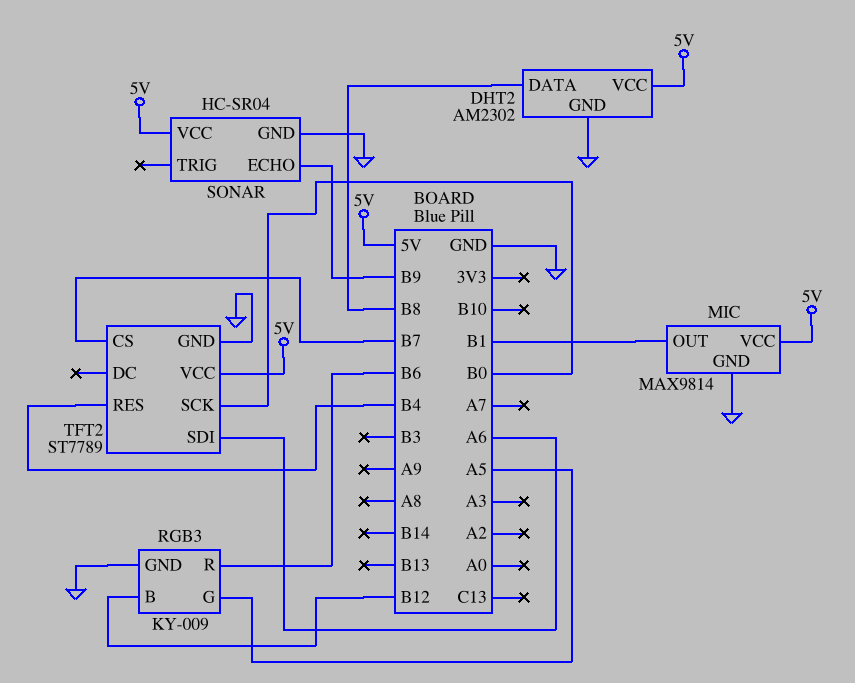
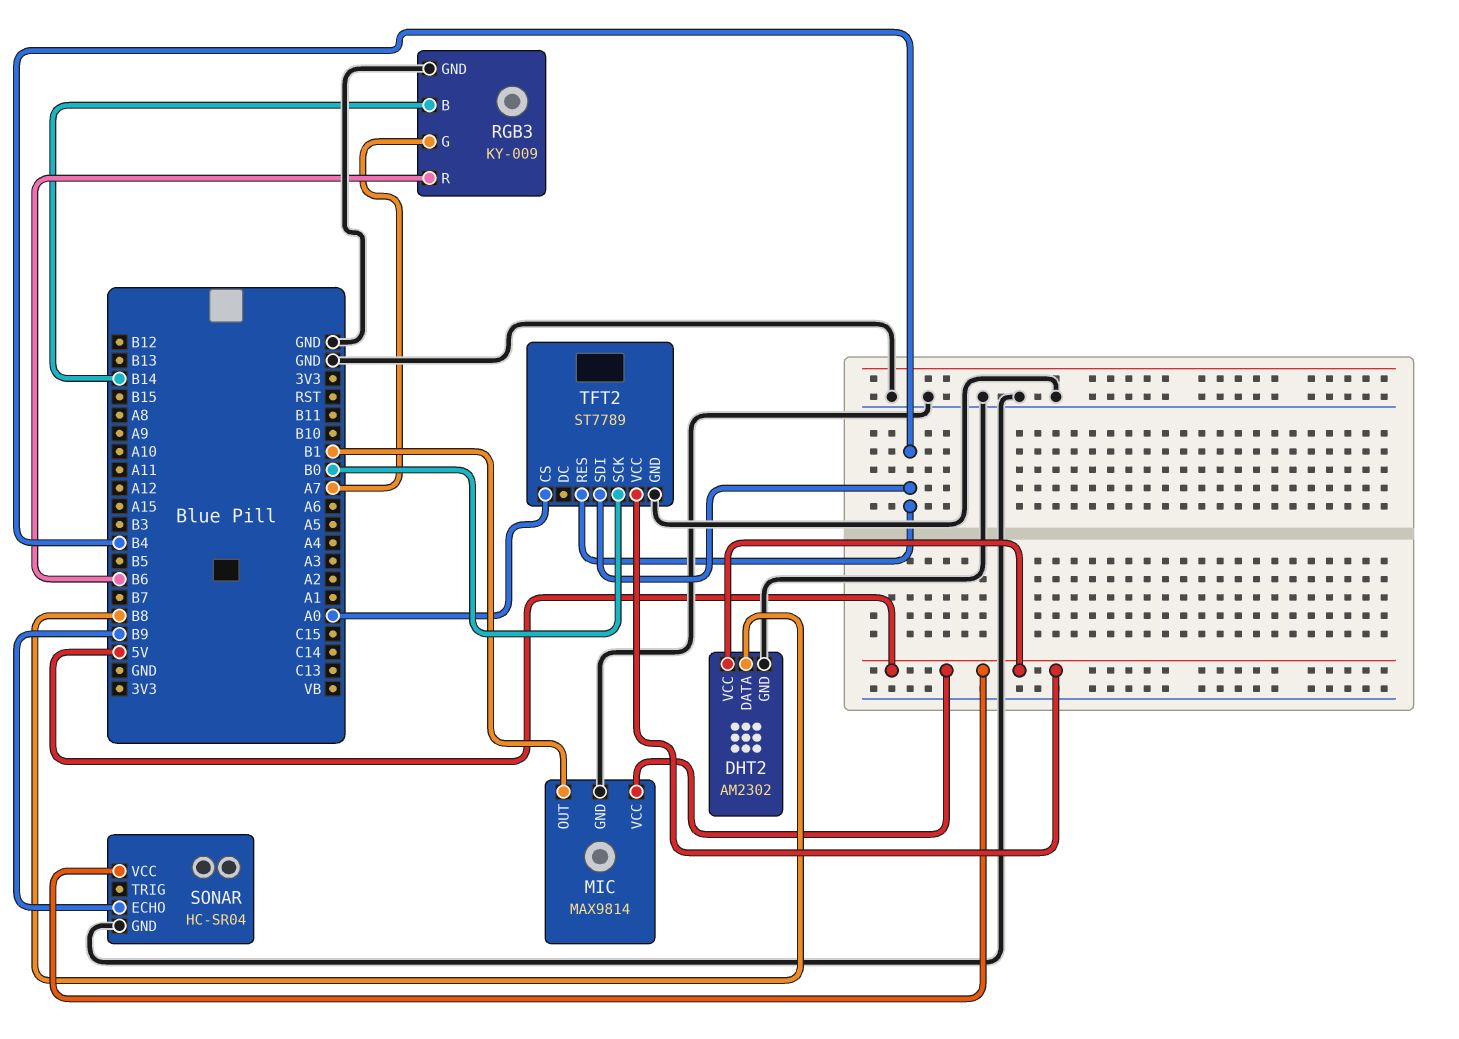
RGB3 pin B: B12 -> B14
RGB3 pin G: A5 -> A7
TFT2 pin CS: B7 -> A0
TFT2 pin SDI: A6 -> B4

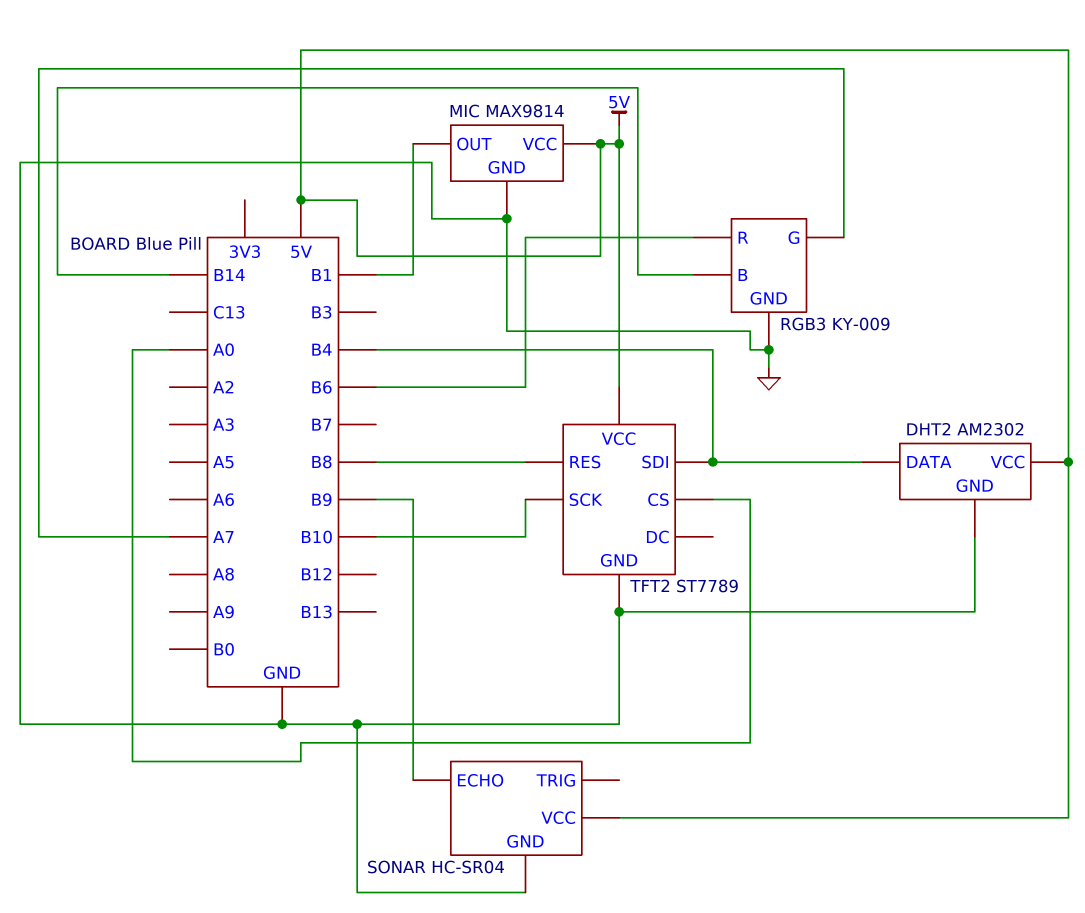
DHT2 pin DATA: B8 -> B4
TFT2 pin RES: B4 -> B8
TFT2 pin SCK: B0 -> B10

